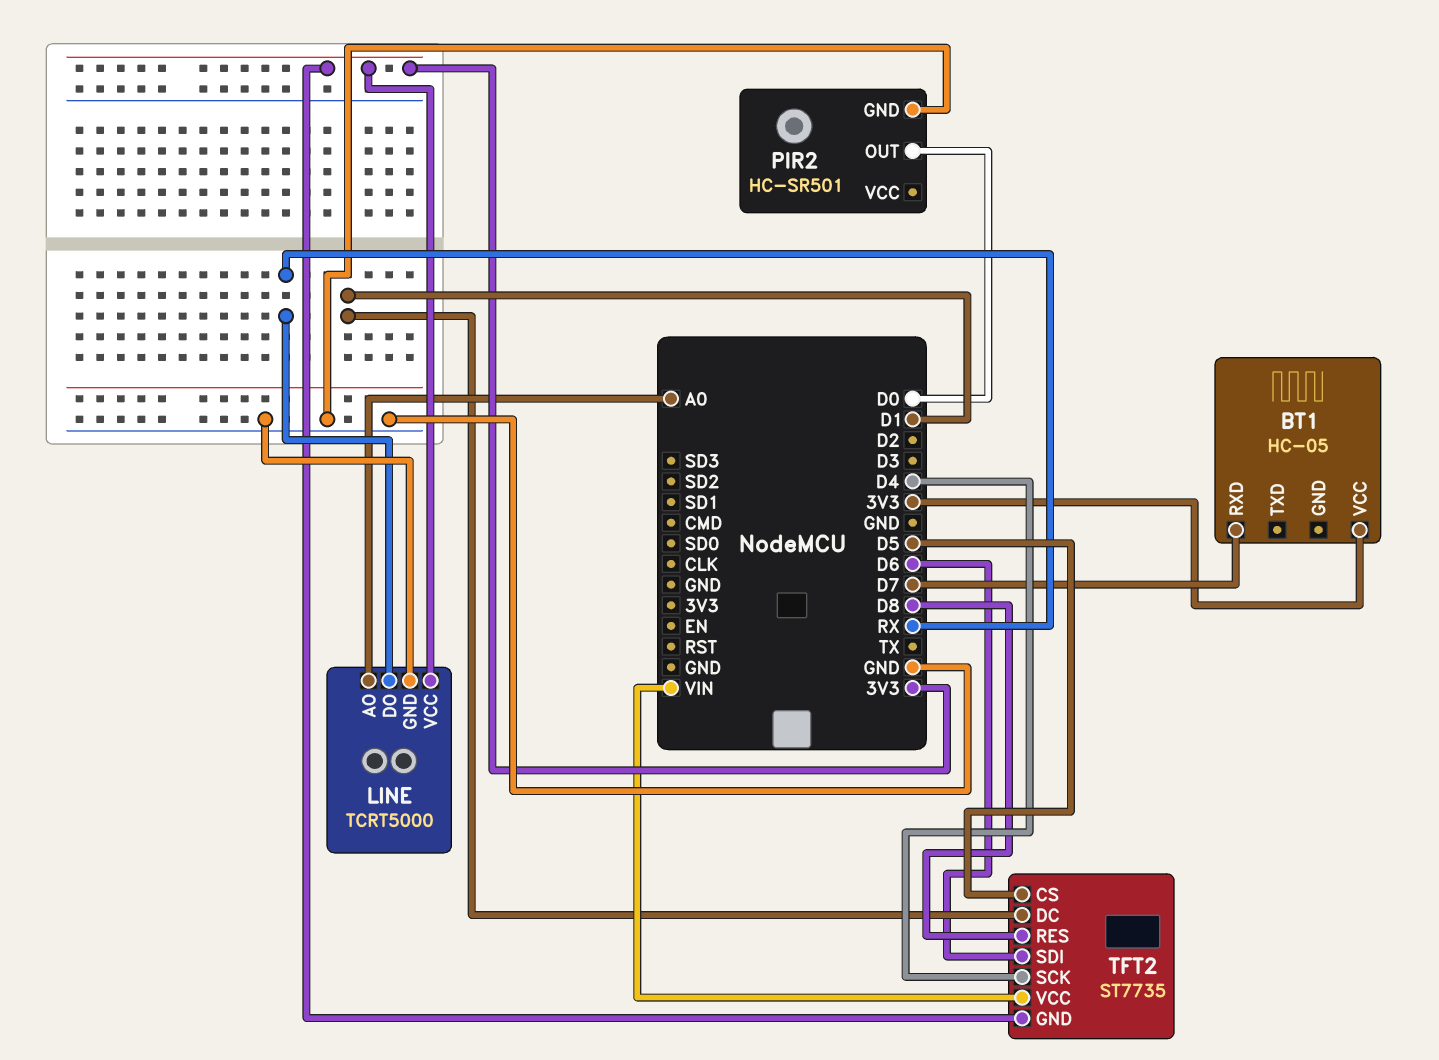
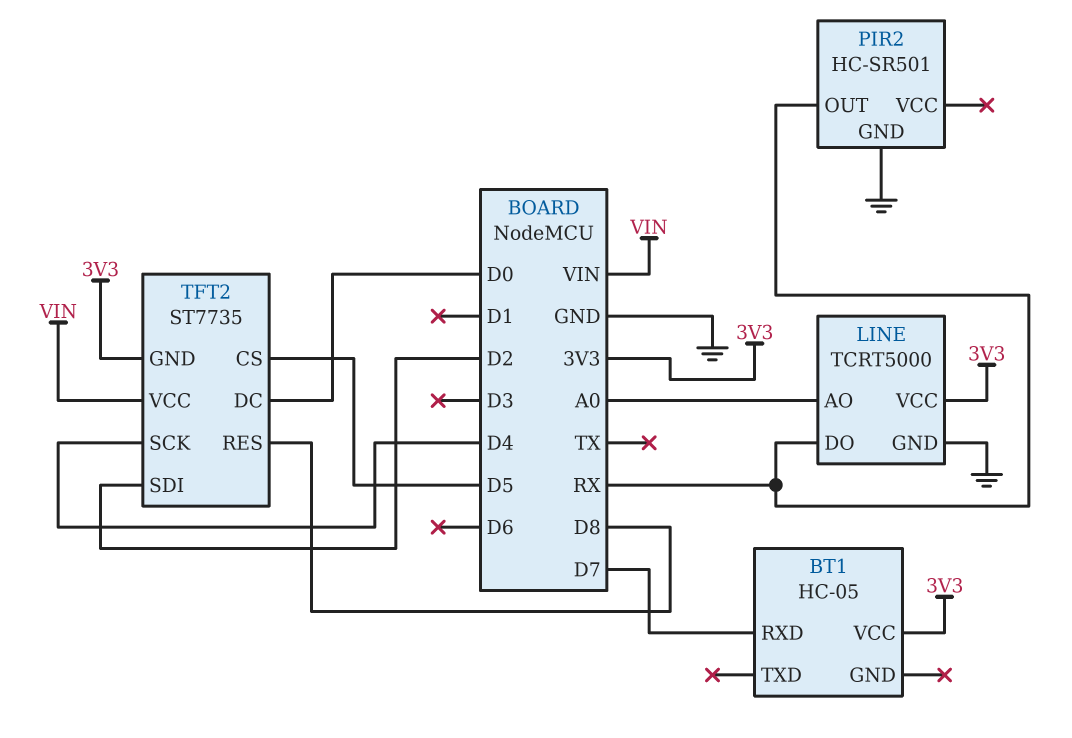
PIR2 pin OUT: D0 -> RX
TFT2 pin DC: D1 -> D0
TFT2 pin SDI: D6 -> D2

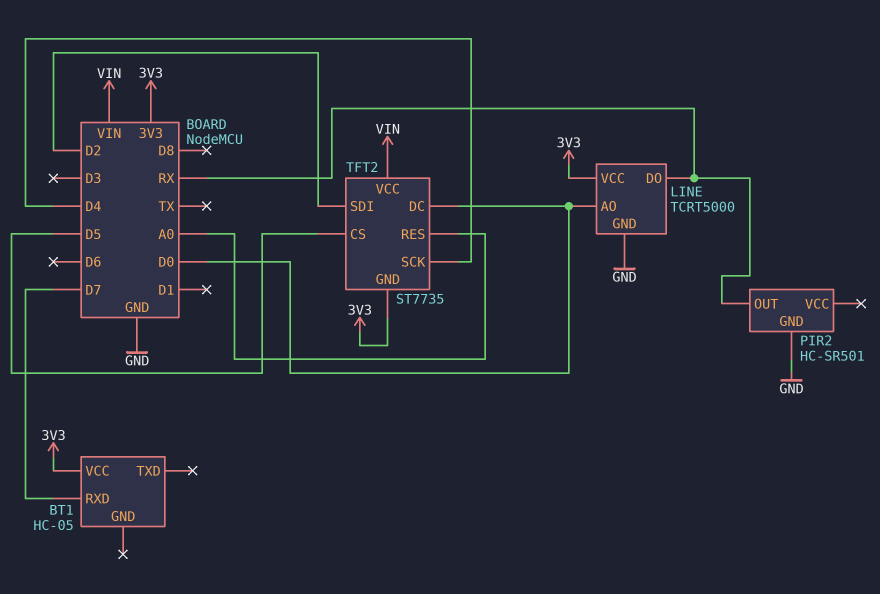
LINE pin AO: A0 -> D0
TFT2 pin RES: D8 -> A0

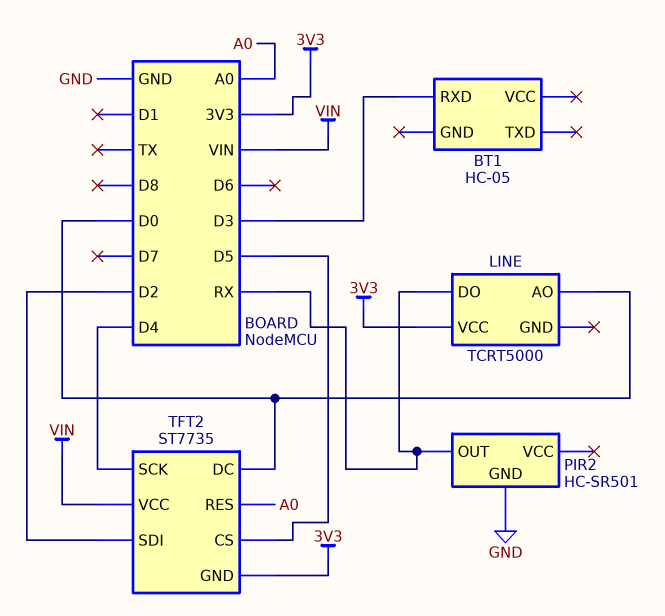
BT1 pin RXD: D7 -> D3
BT1 pin VCC: 3V3 -> none
LINE pin GND: GND -> none

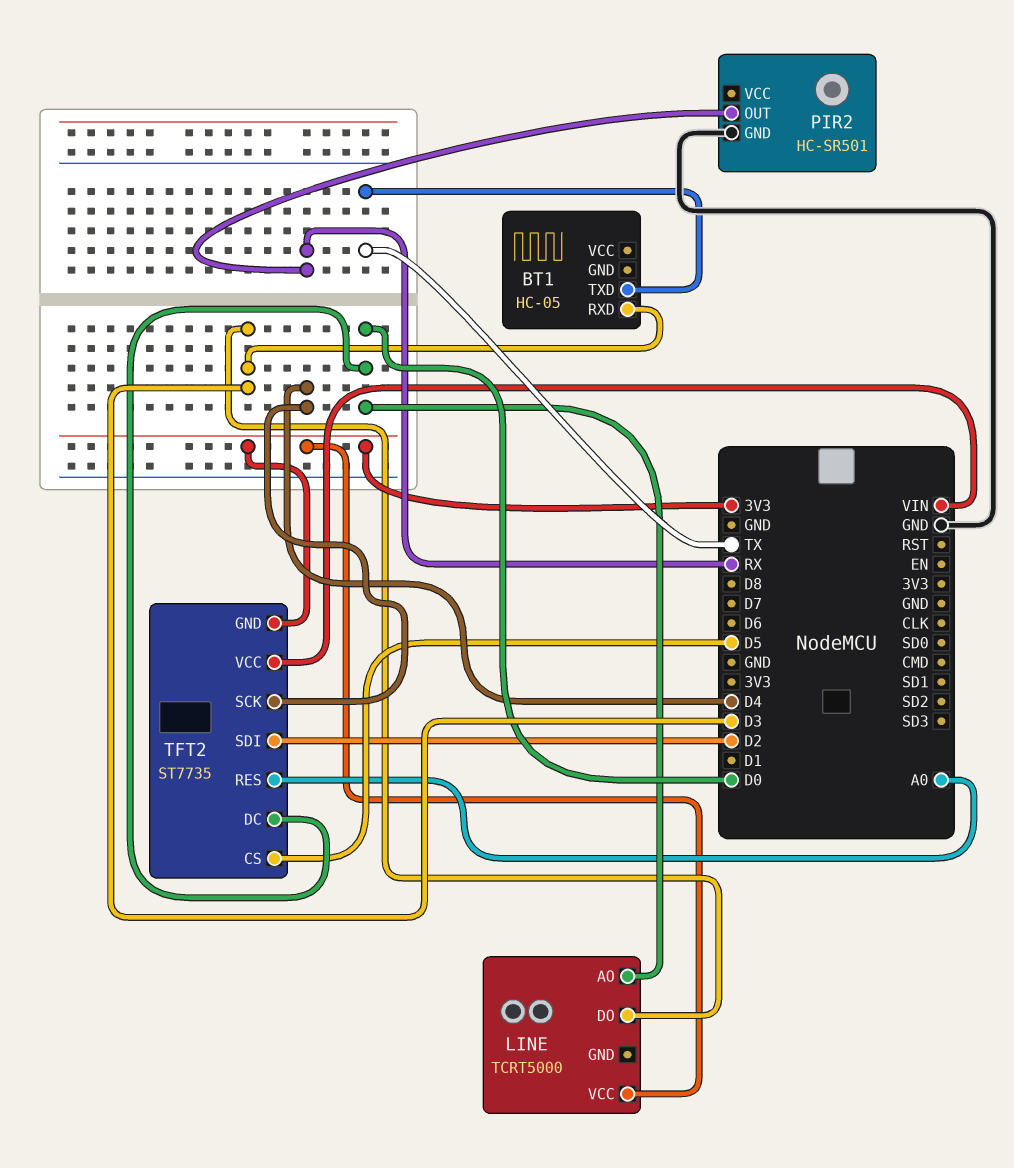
BT1 pin TXD: none -> TX
LINE pin DO: RX -> D3

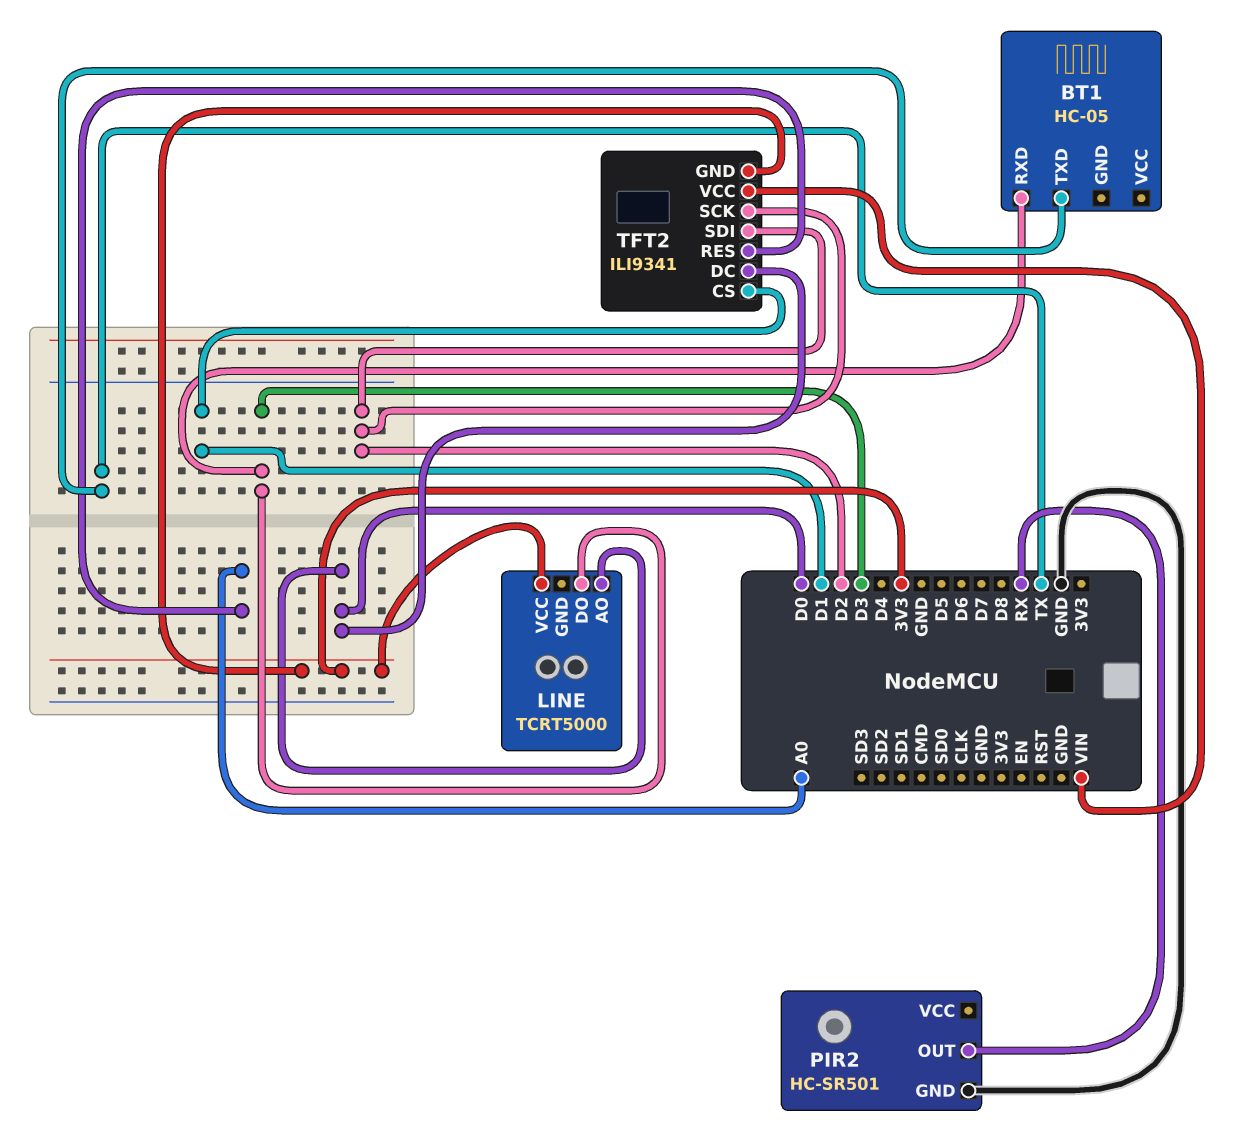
TFT2: ST7735 -> ILI9341
TFT2 pin CS: D5 -> D1
TFT2 pin SCK: D4 -> D2

